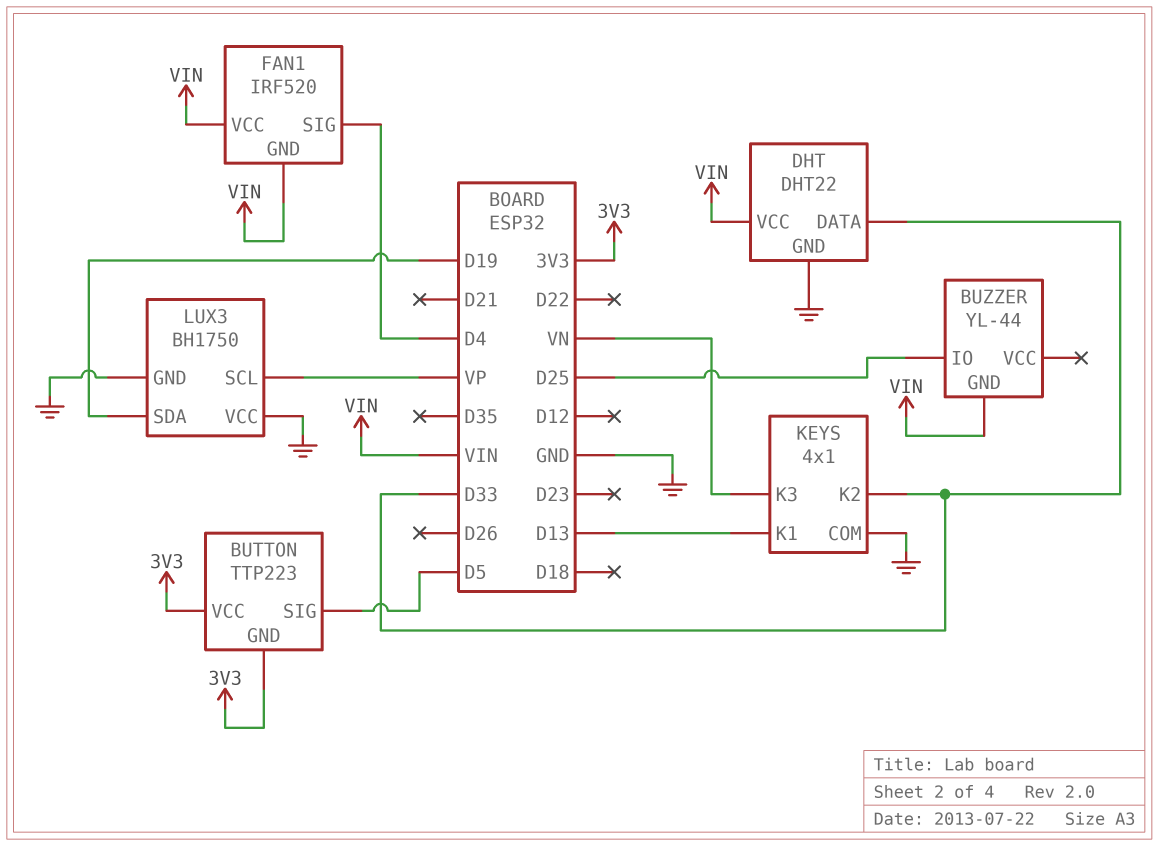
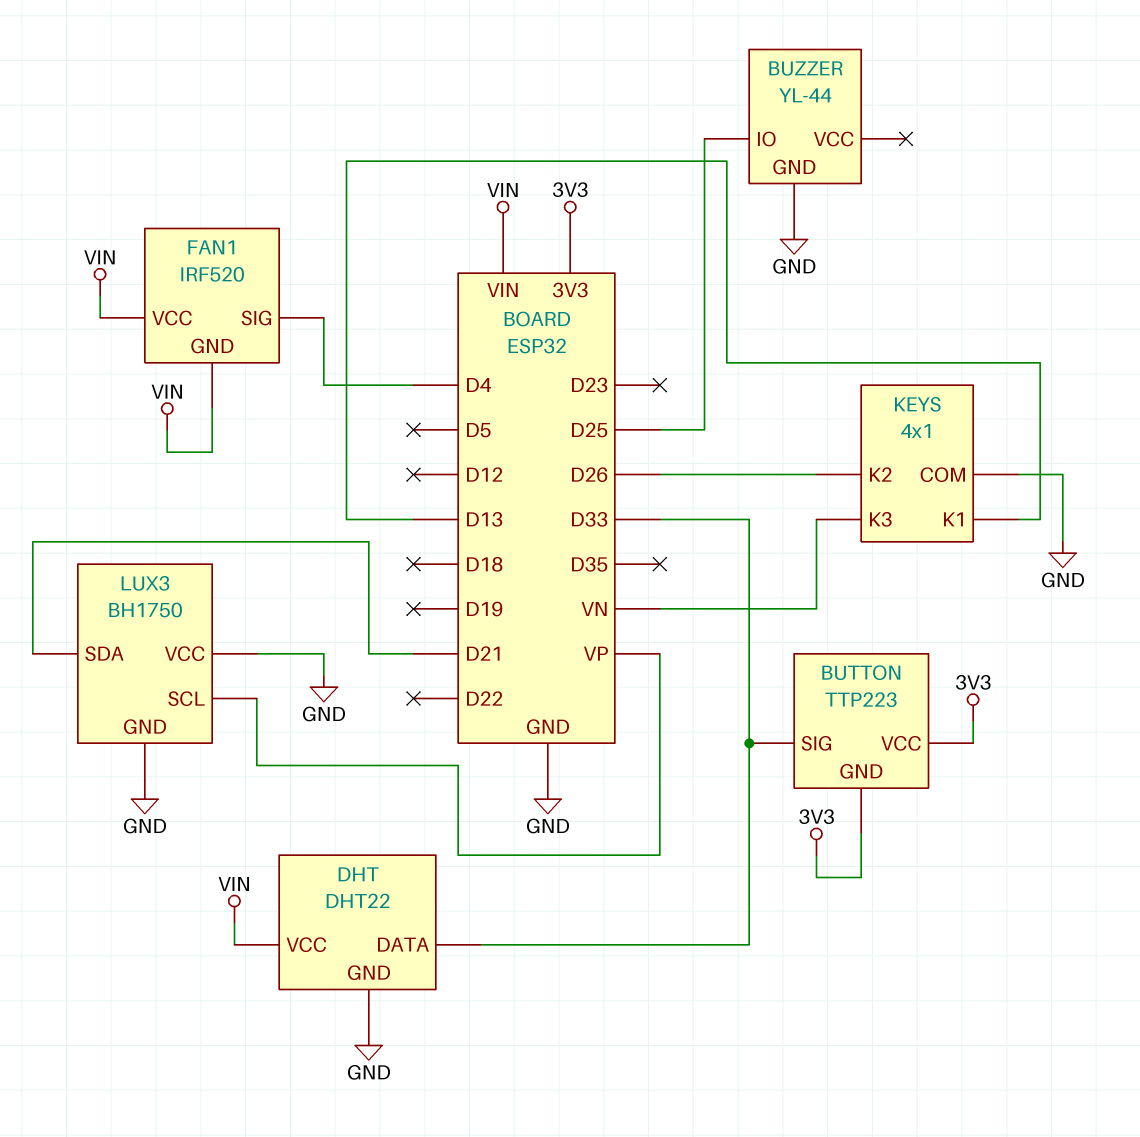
BUTTON pin SIG: D5 -> D33
BUZZER pin GND: VIN -> GND
KEYS pin K2: D33 -> D26
LUX3 pin SDA: D19 -> D21

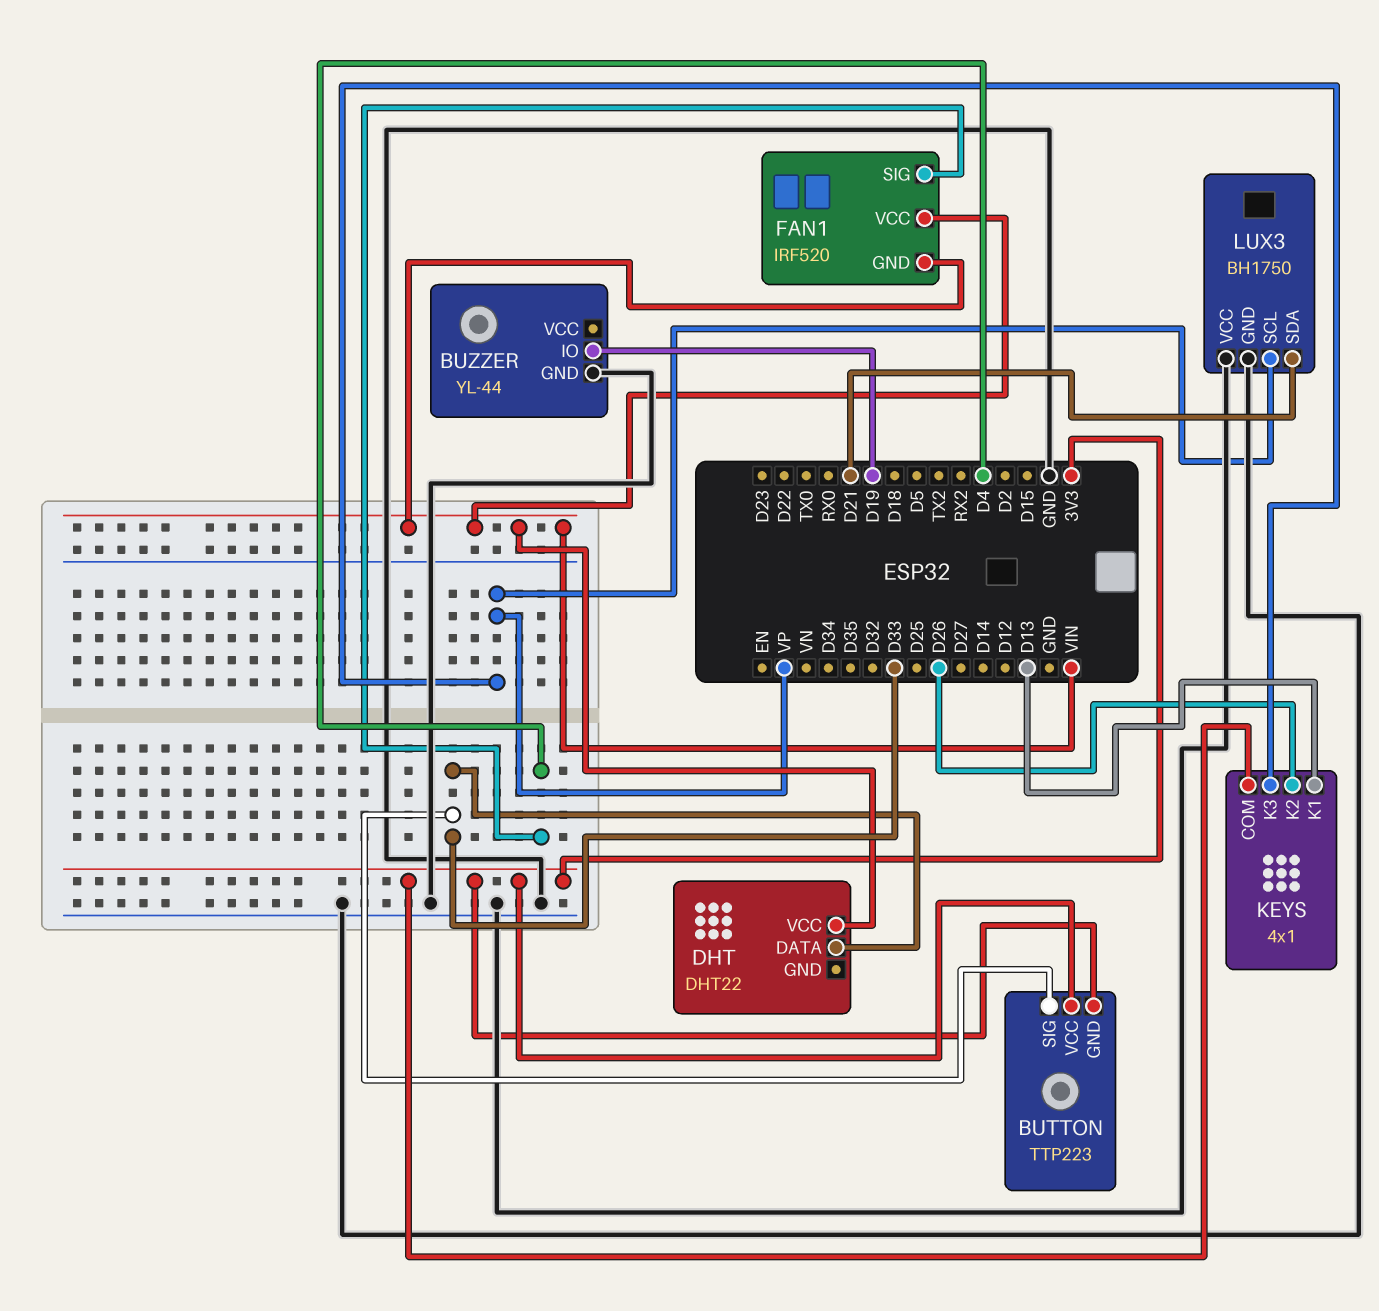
BUZZER pin IO: D25 -> D19
DHT pin GND: GND -> none
KEYS pin COM: GND -> 3V3
KEYS pin K3: VN -> VP

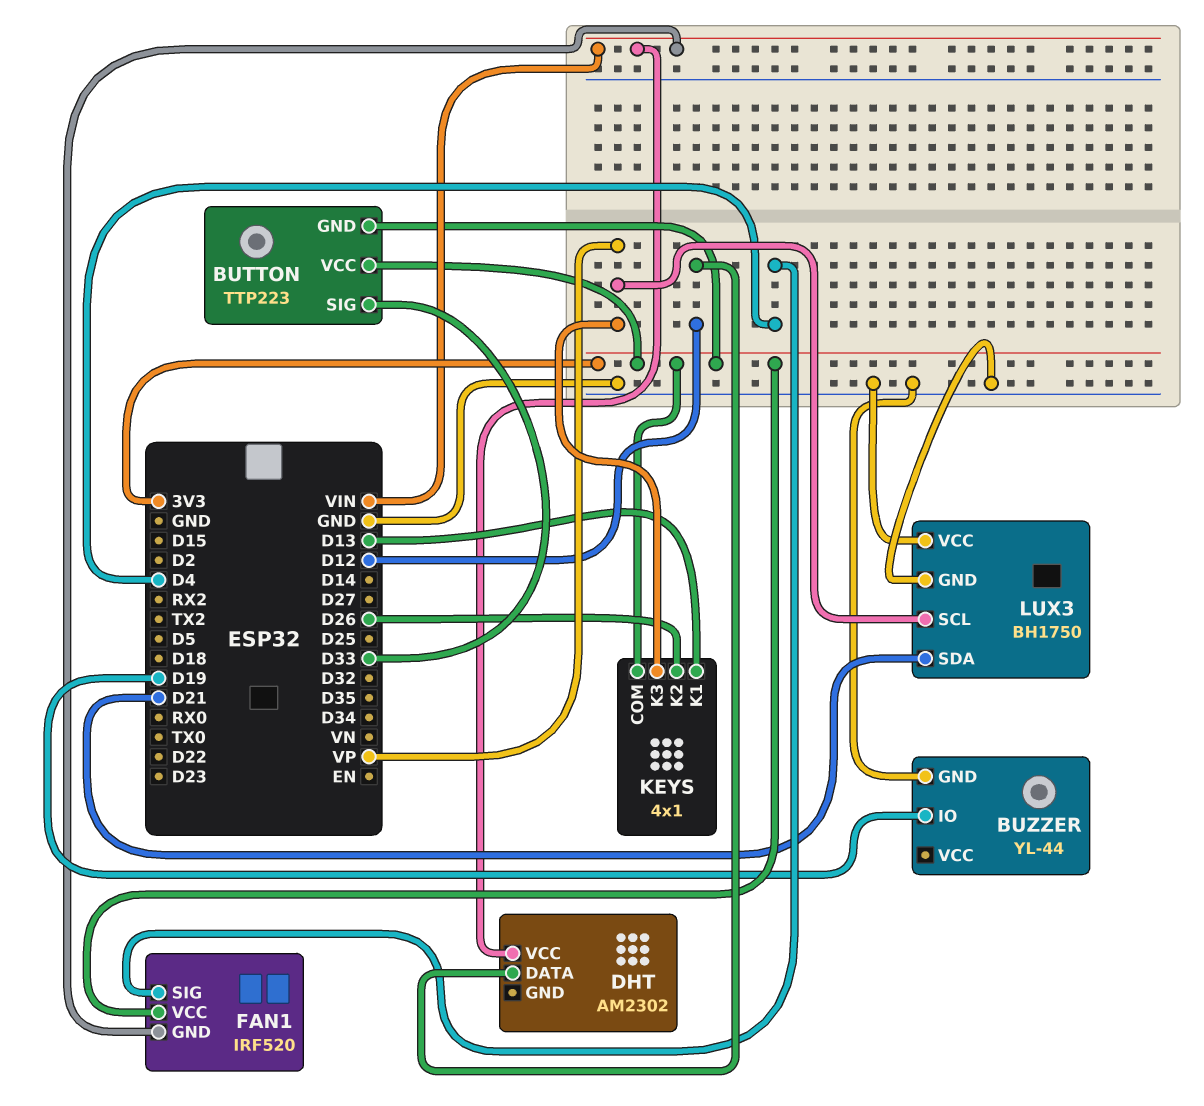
DHT: DHT22 -> AM2302
DHT pin DATA: D33 -> D12
FAN1 pin VCC: VIN -> 3V3

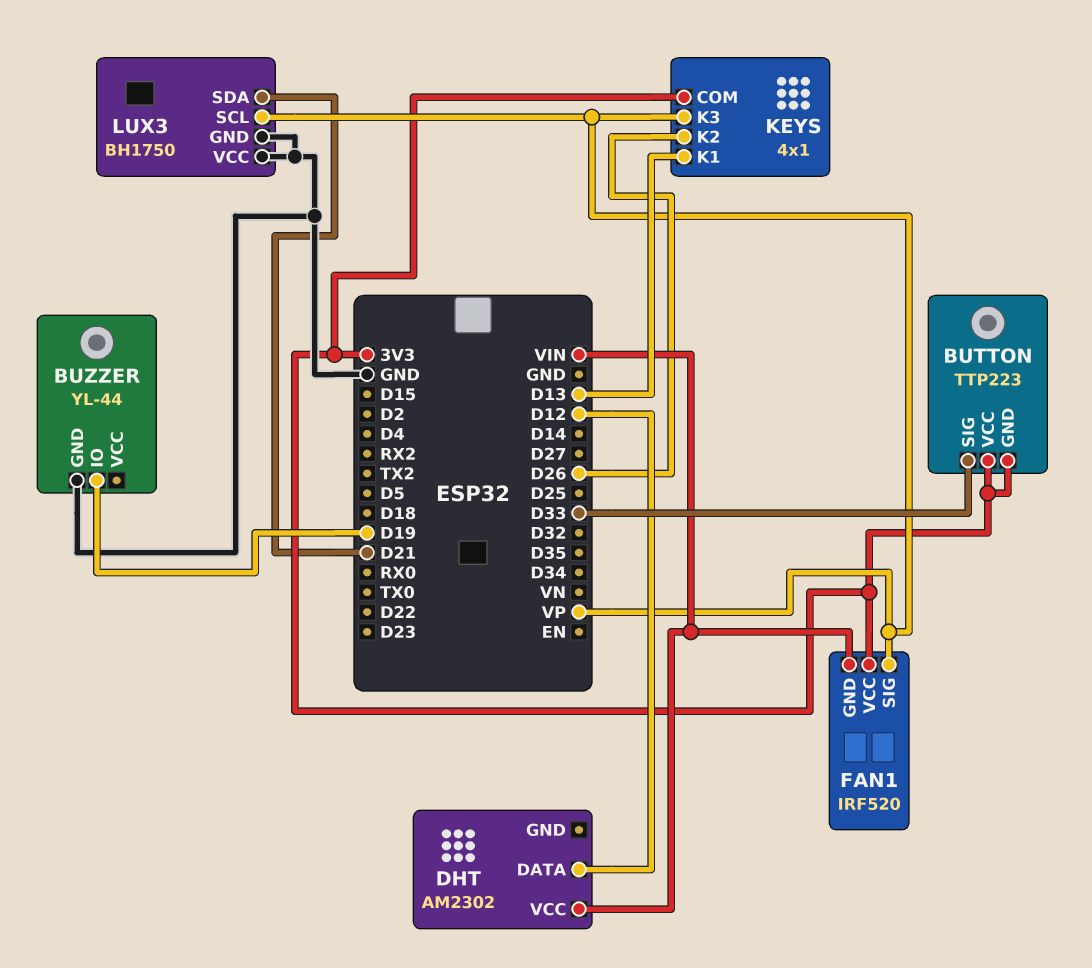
FAN1 pin SIG: D4 -> VP

